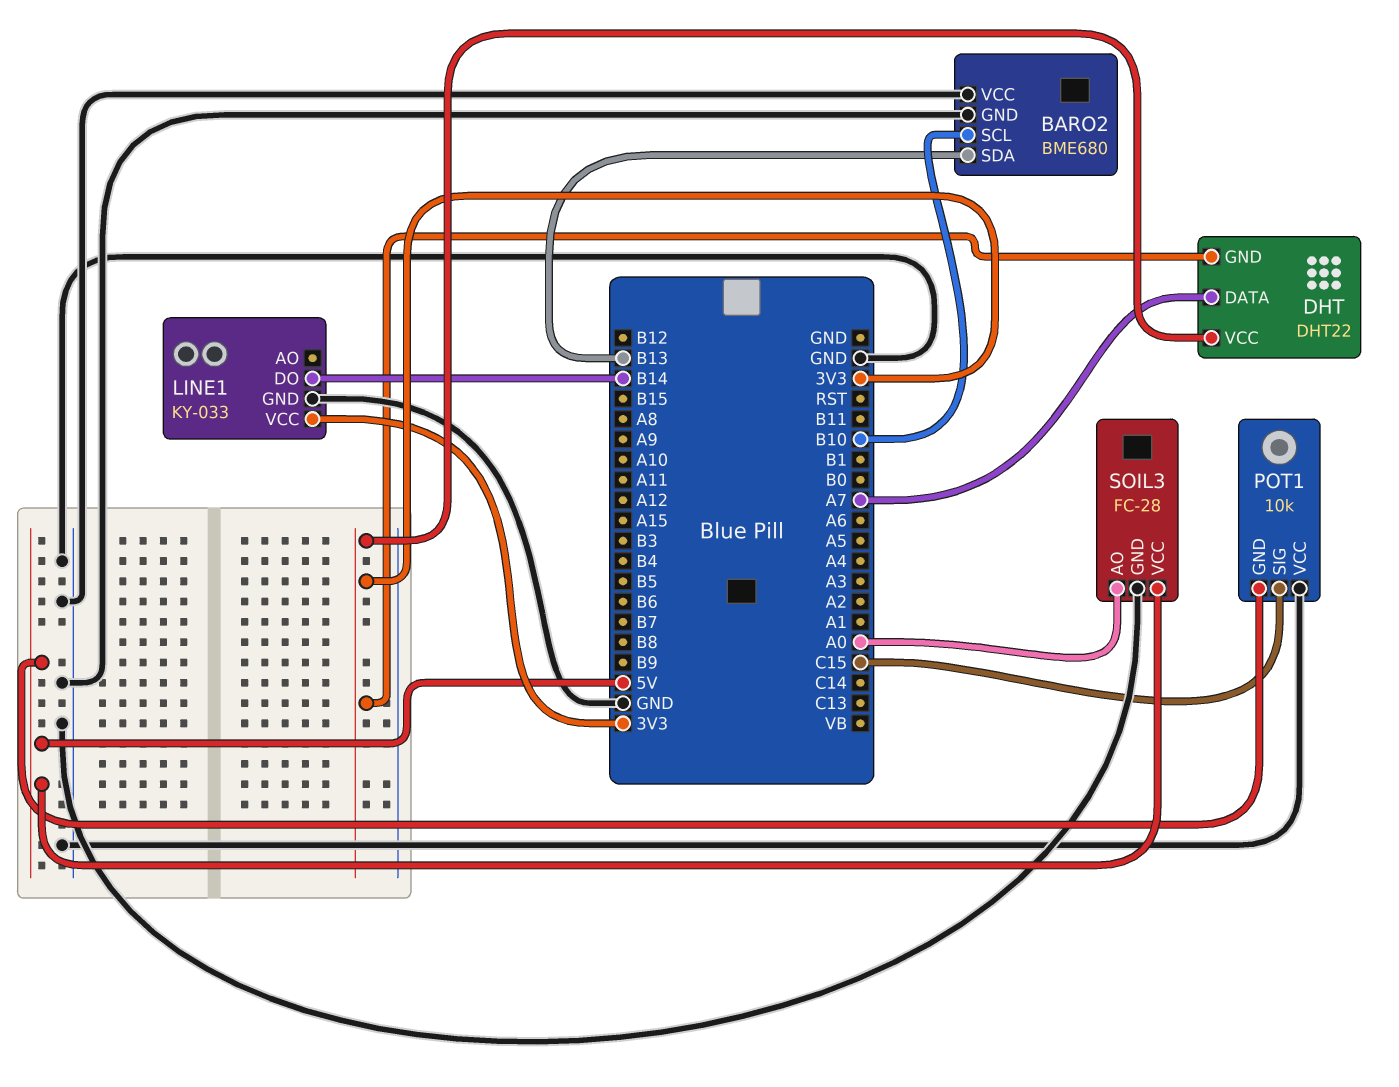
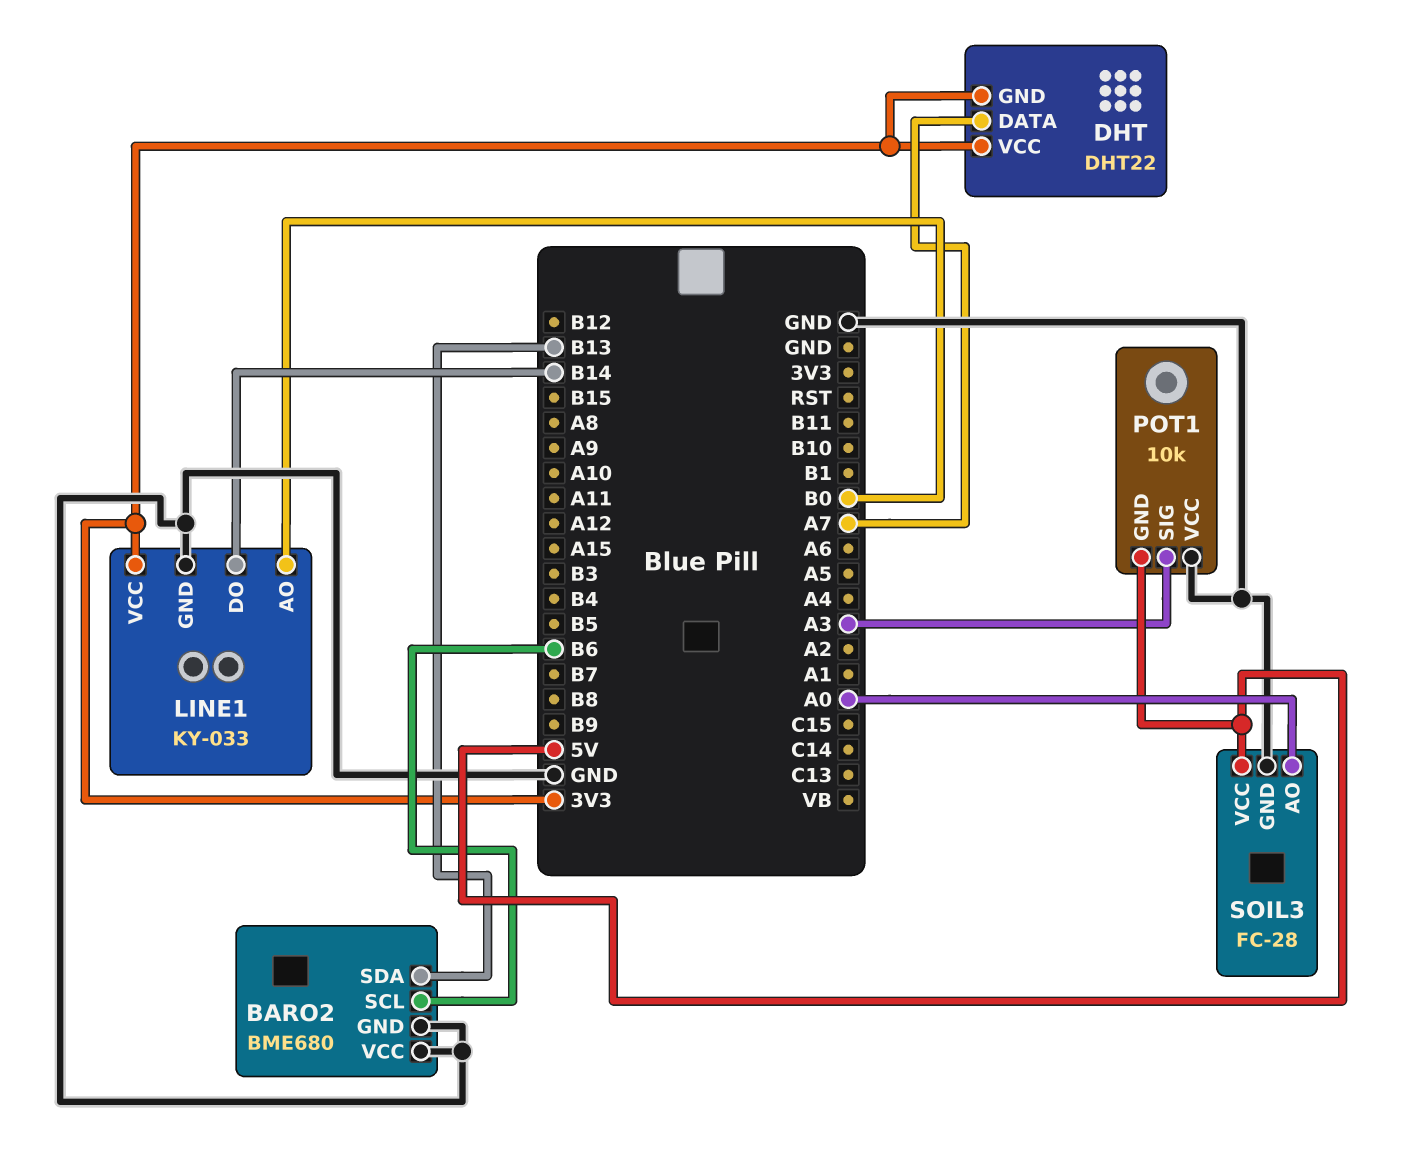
BARO2 pin SCL: B10 -> B6
LINE1 pin AO: none -> B0
POT1 pin SIG: C15 -> A3

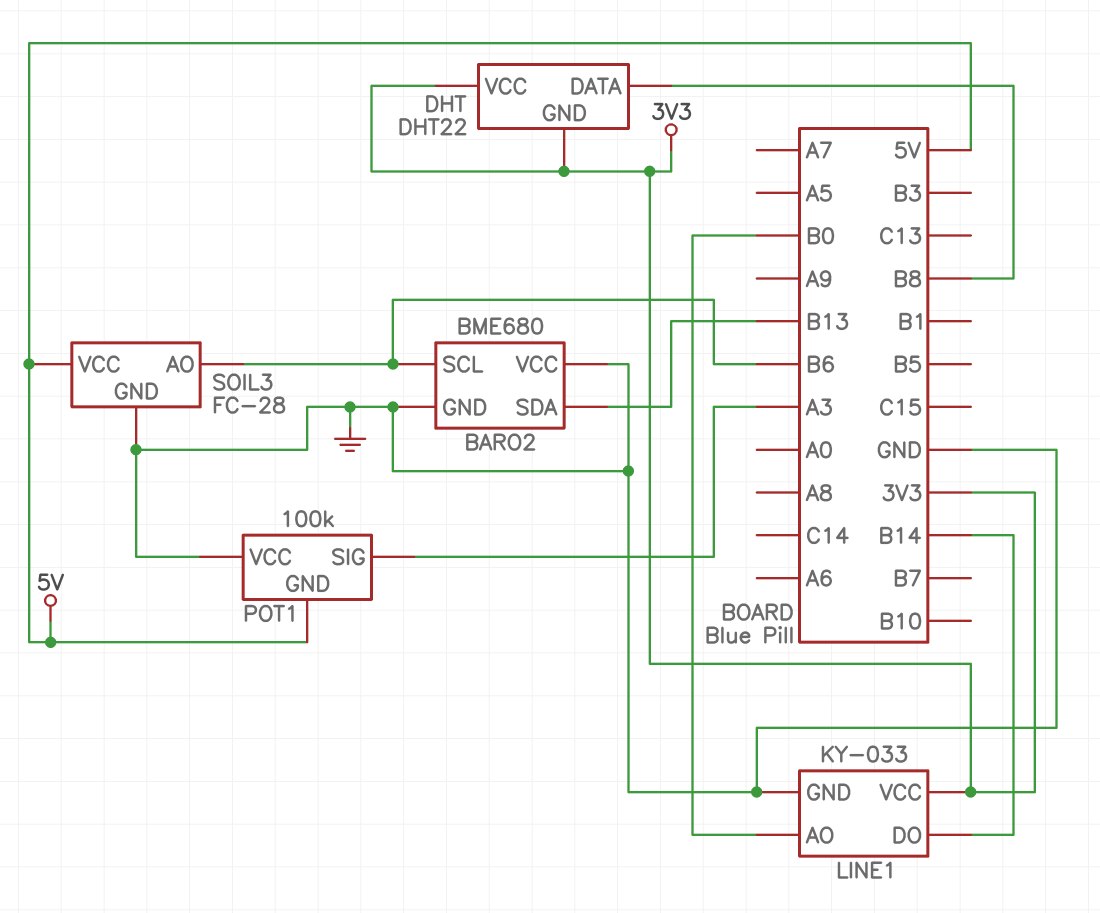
DHT pin DATA: A7 -> B8
POT1: 10k -> 100k
SOIL3 pin AO: A0 -> B6

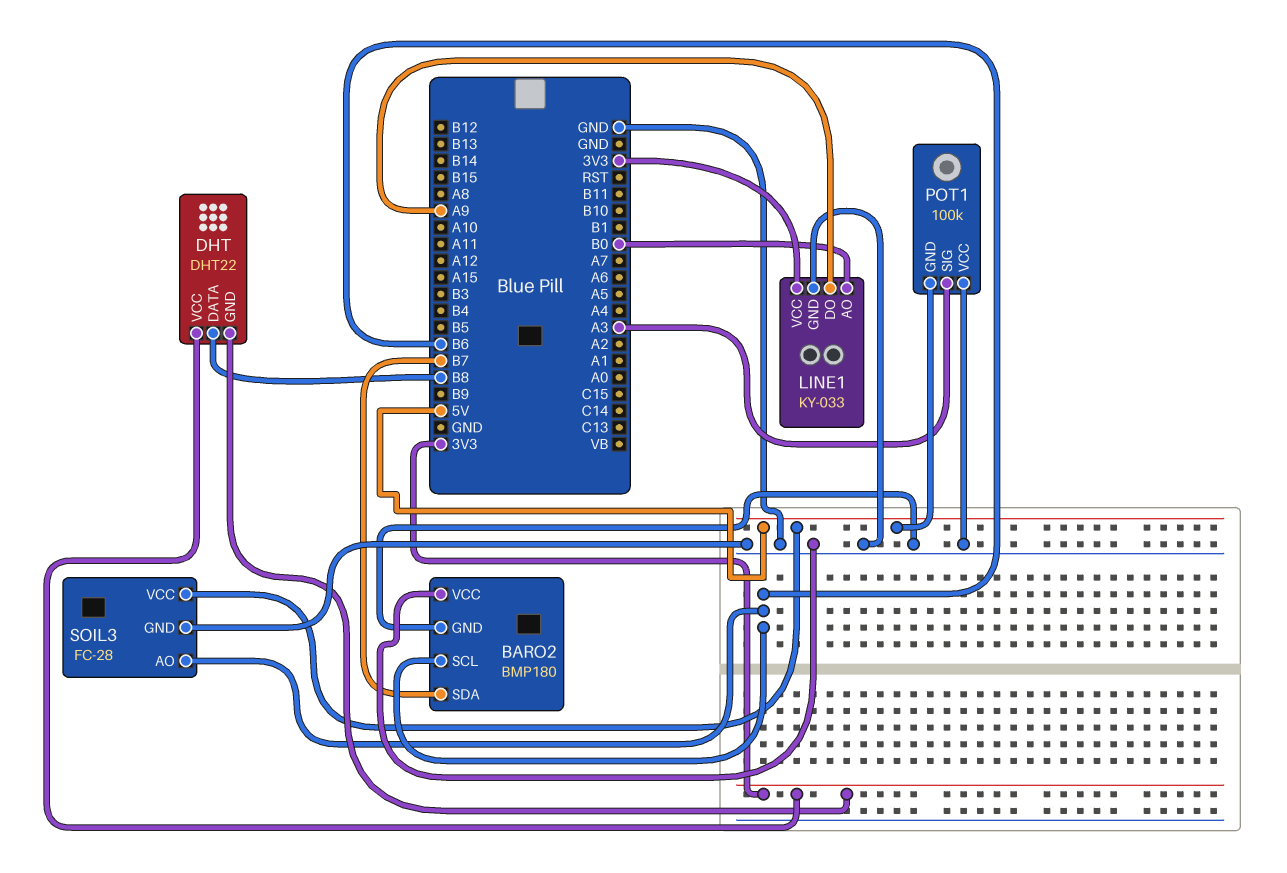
BARO2: BME680 -> BMP180
BARO2 pin SDA: B13 -> B7
LINE1 pin DO: B14 -> A9

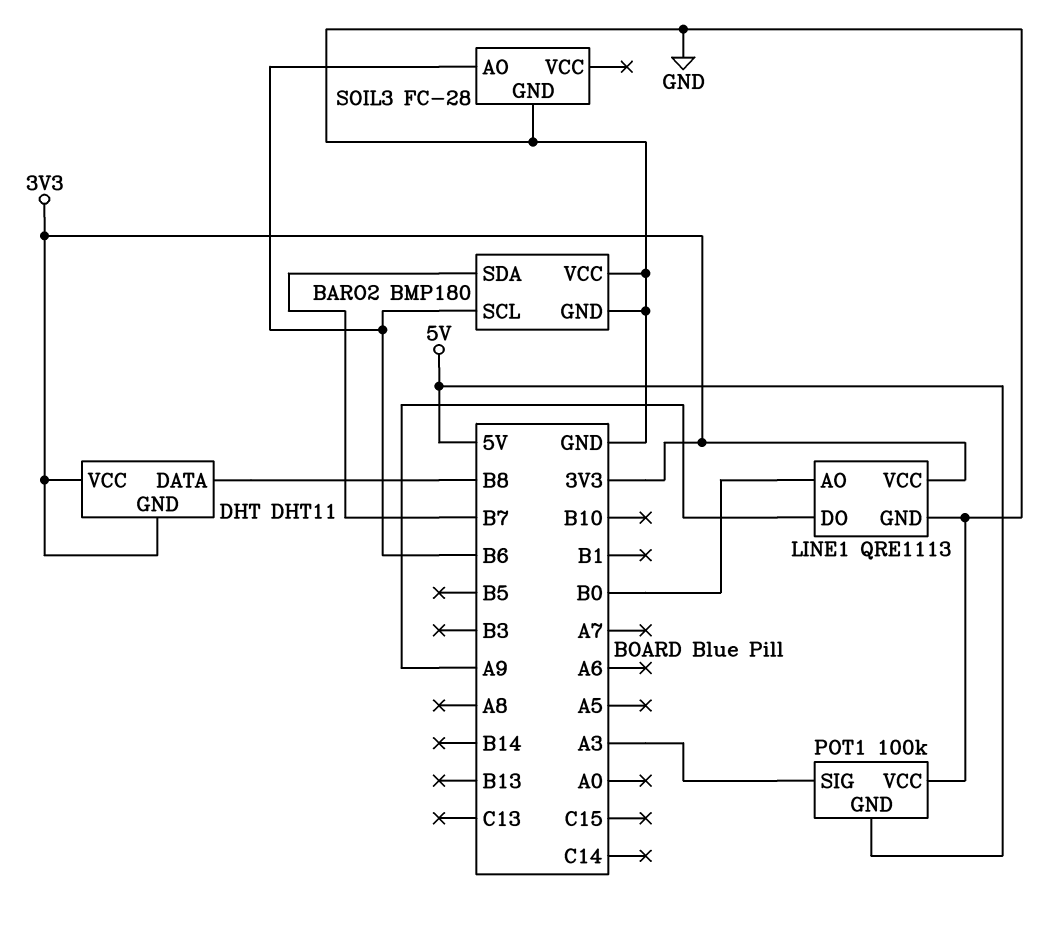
DHT: DHT22 -> DHT11
LINE1: KY-033 -> QRE1113
SOIL3 pin VCC: 5V -> none

